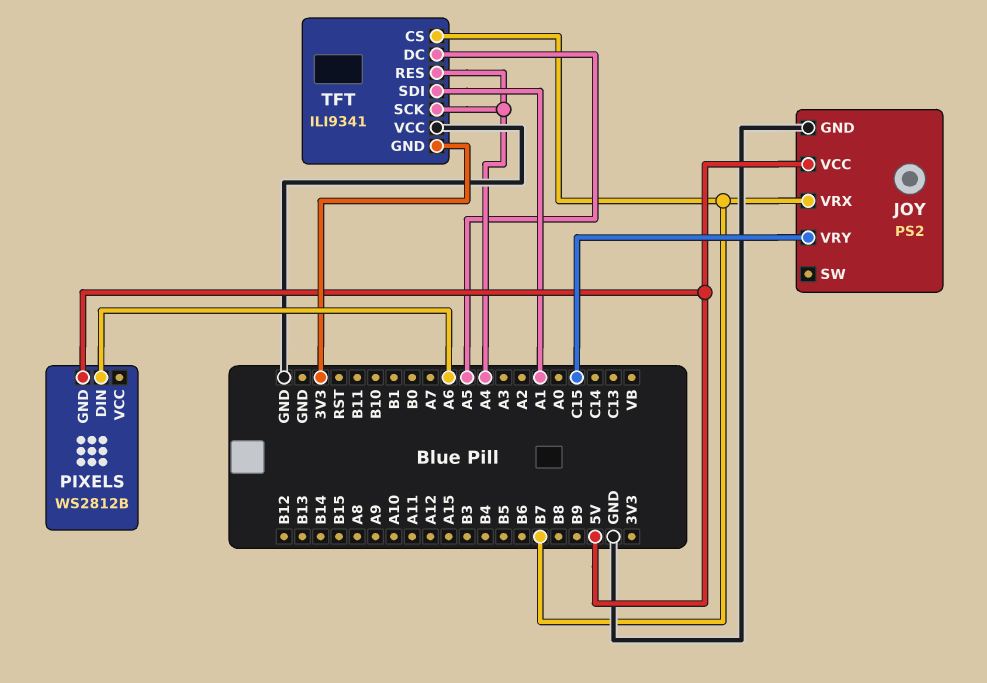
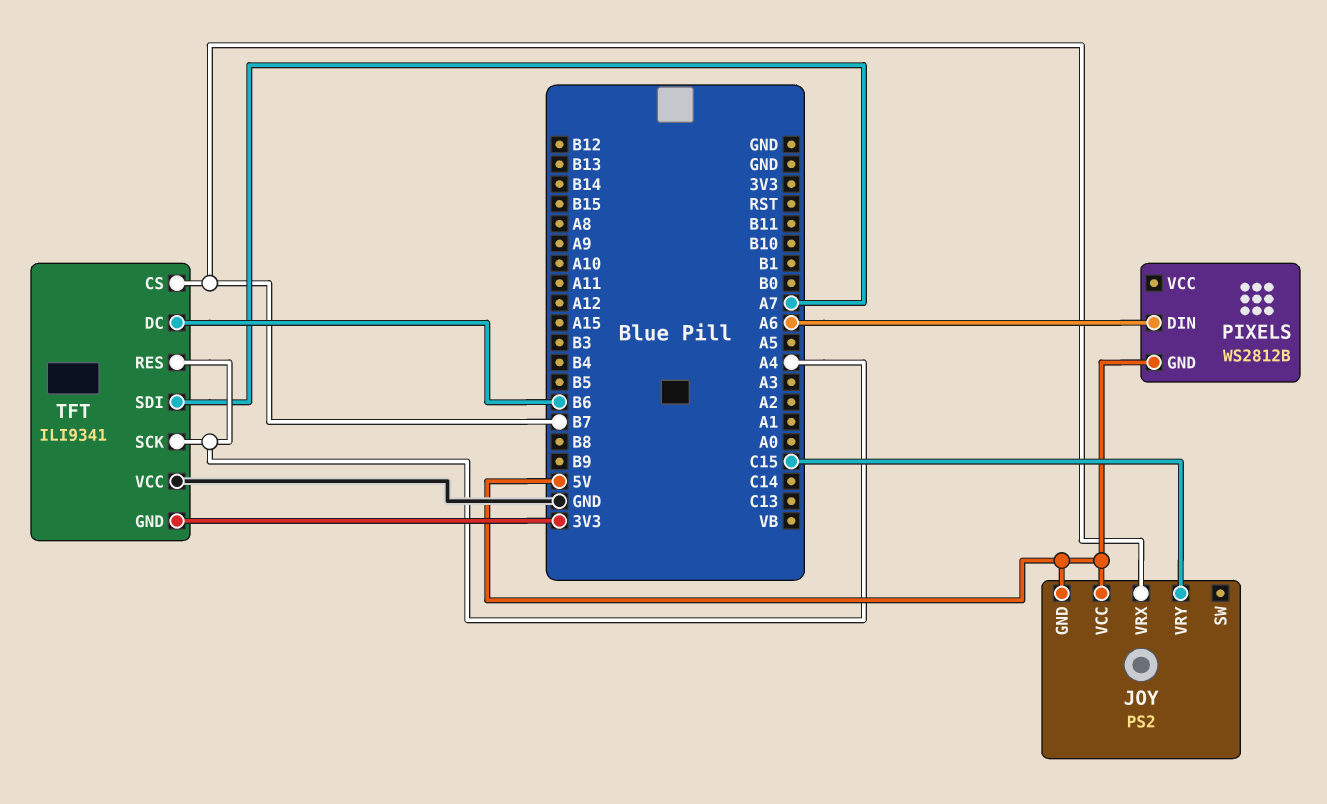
JOY pin GND: GND -> 5V
TFT pin DC: A5 -> B6
TFT pin SDI: A1 -> A7

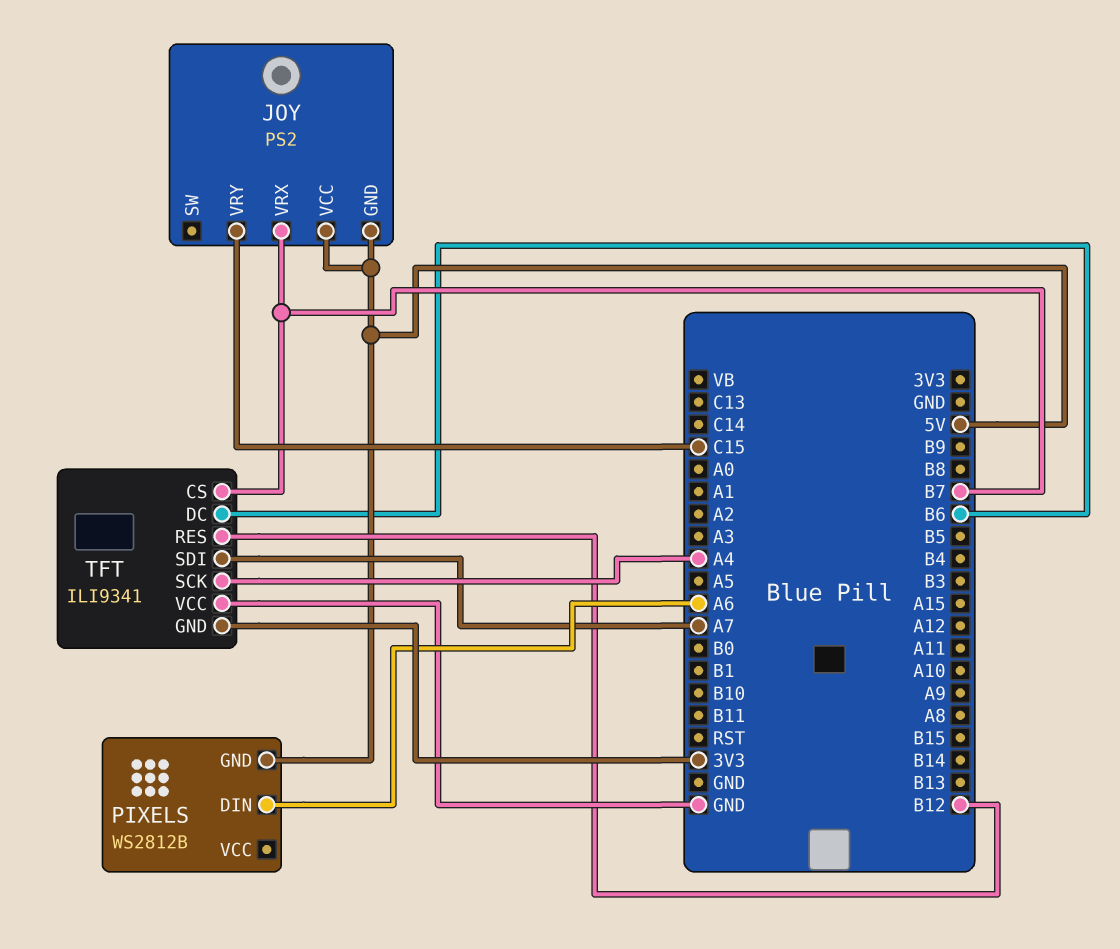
TFT pin RES: A4 -> B12

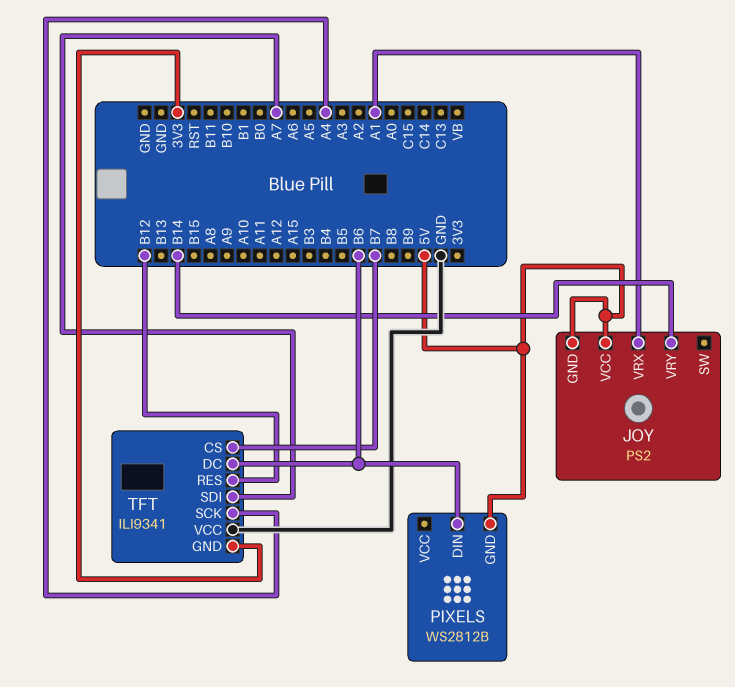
JOY pin VRX: B7 -> A1
JOY pin VRY: C15 -> B14
PIXELS pin DIN: A6 -> B6

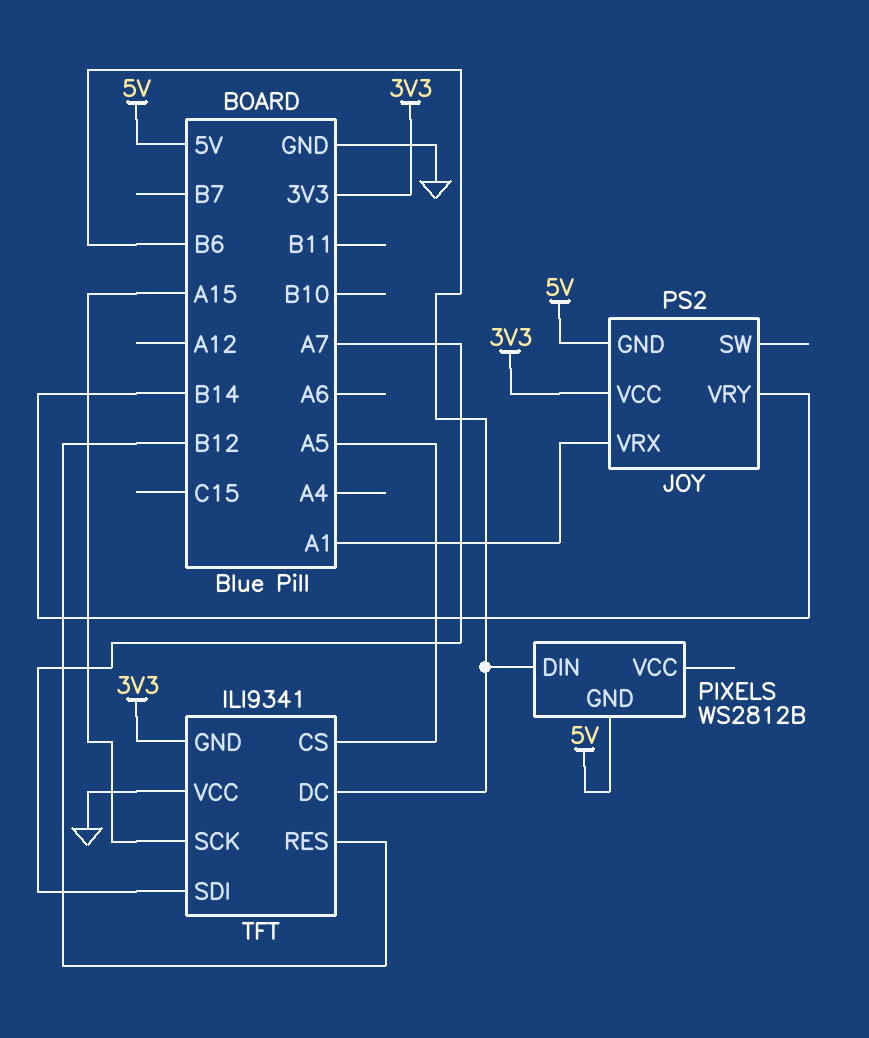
JOY pin VCC: 5V -> 3V3
TFT pin CS: B7 -> A5
TFT pin SCK: A4 -> A15

